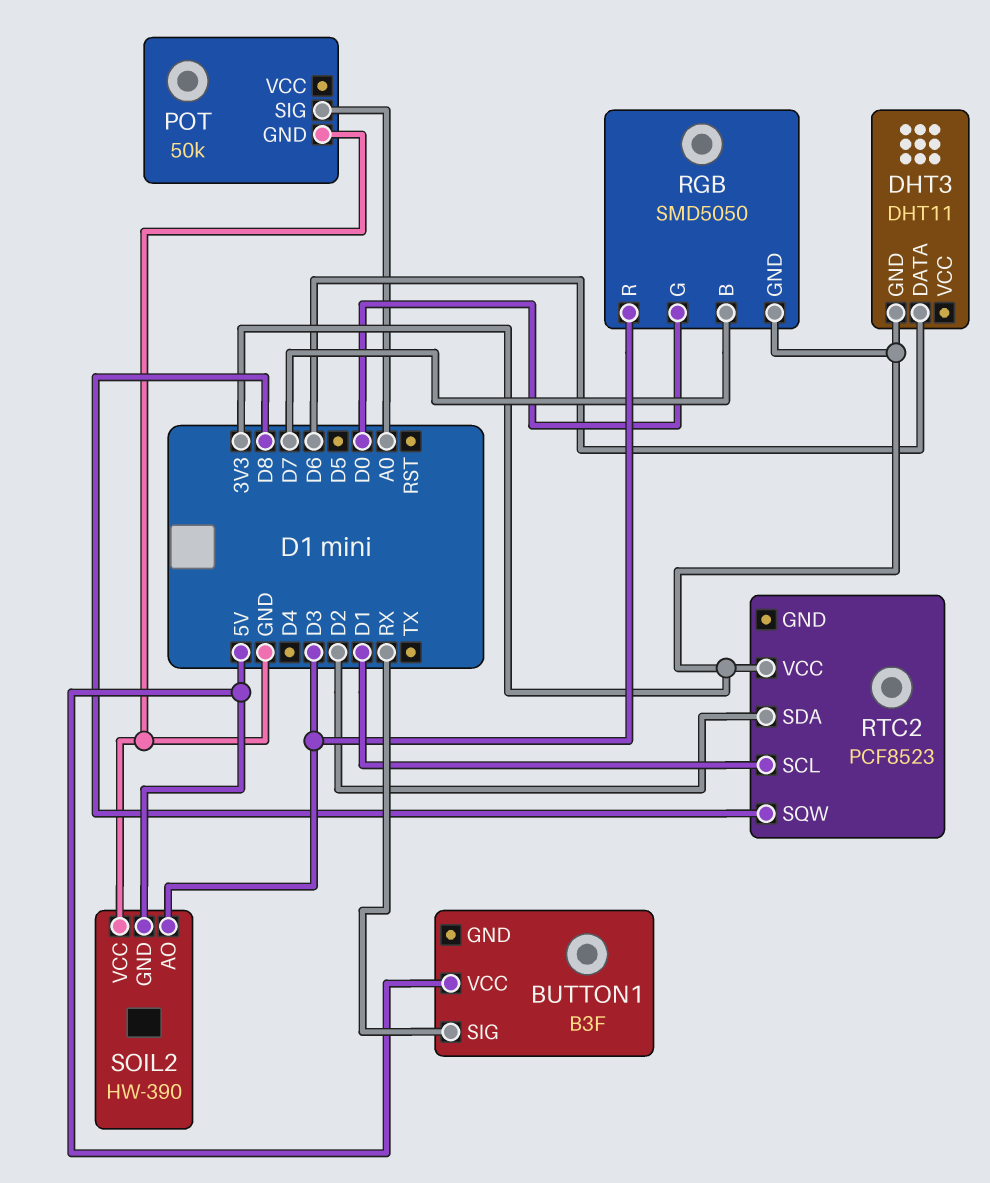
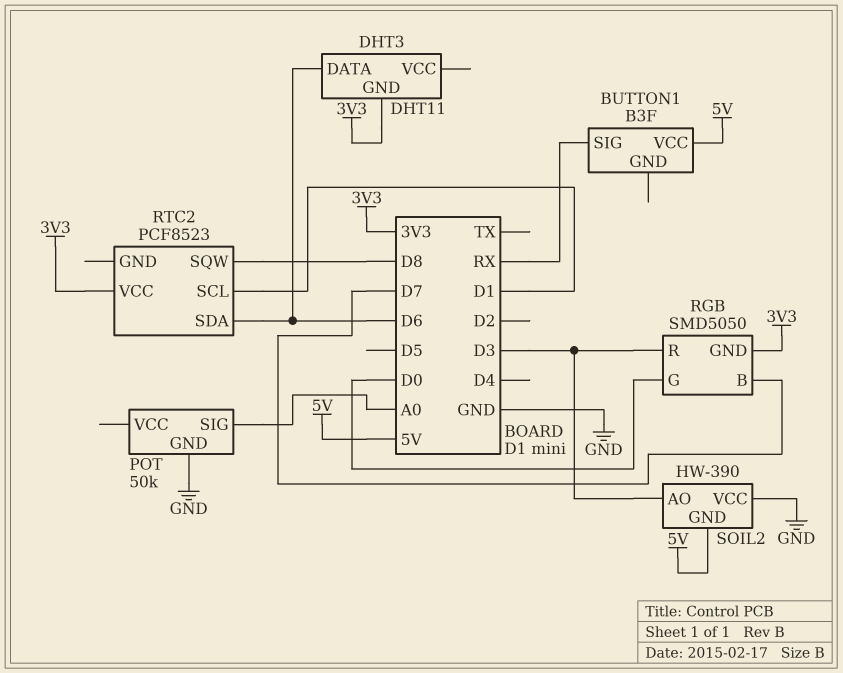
RTC2 pin SDA: D2 -> D6

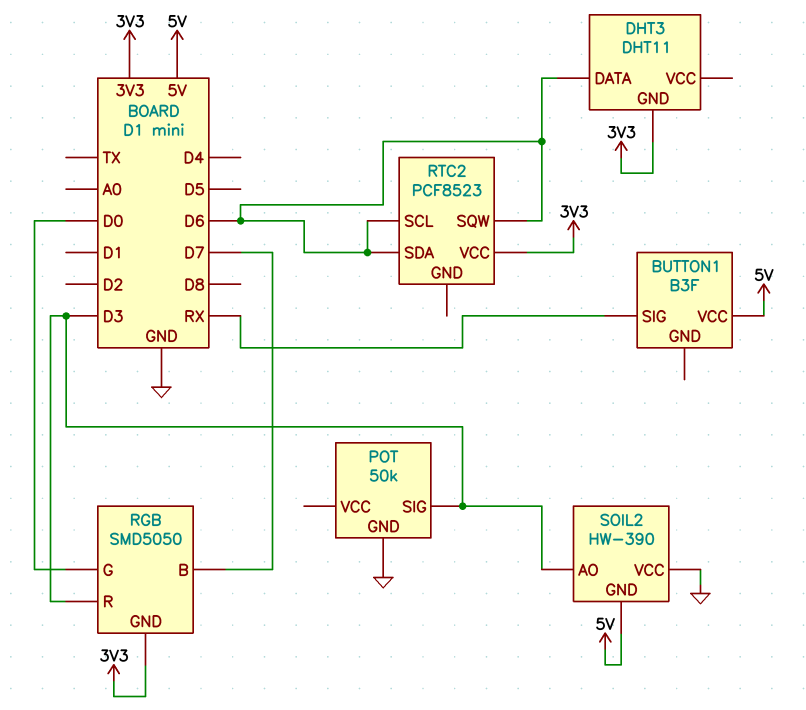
POT pin SIG: A0 -> D3
RTC2 pin SCL: D1 -> D6
RTC2 pin SQW: D8 -> D6

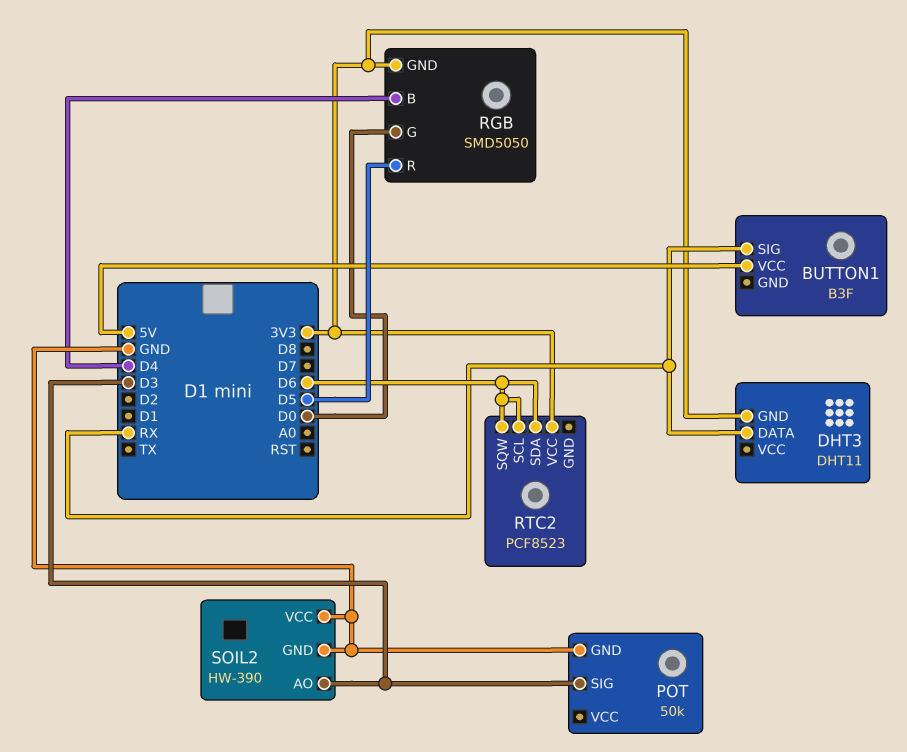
DHT3 pin DATA: D6 -> RX
RGB pin B: D7 -> D4
RGB pin R: D3 -> D5
SOIL2 pin GND: 5V -> GND

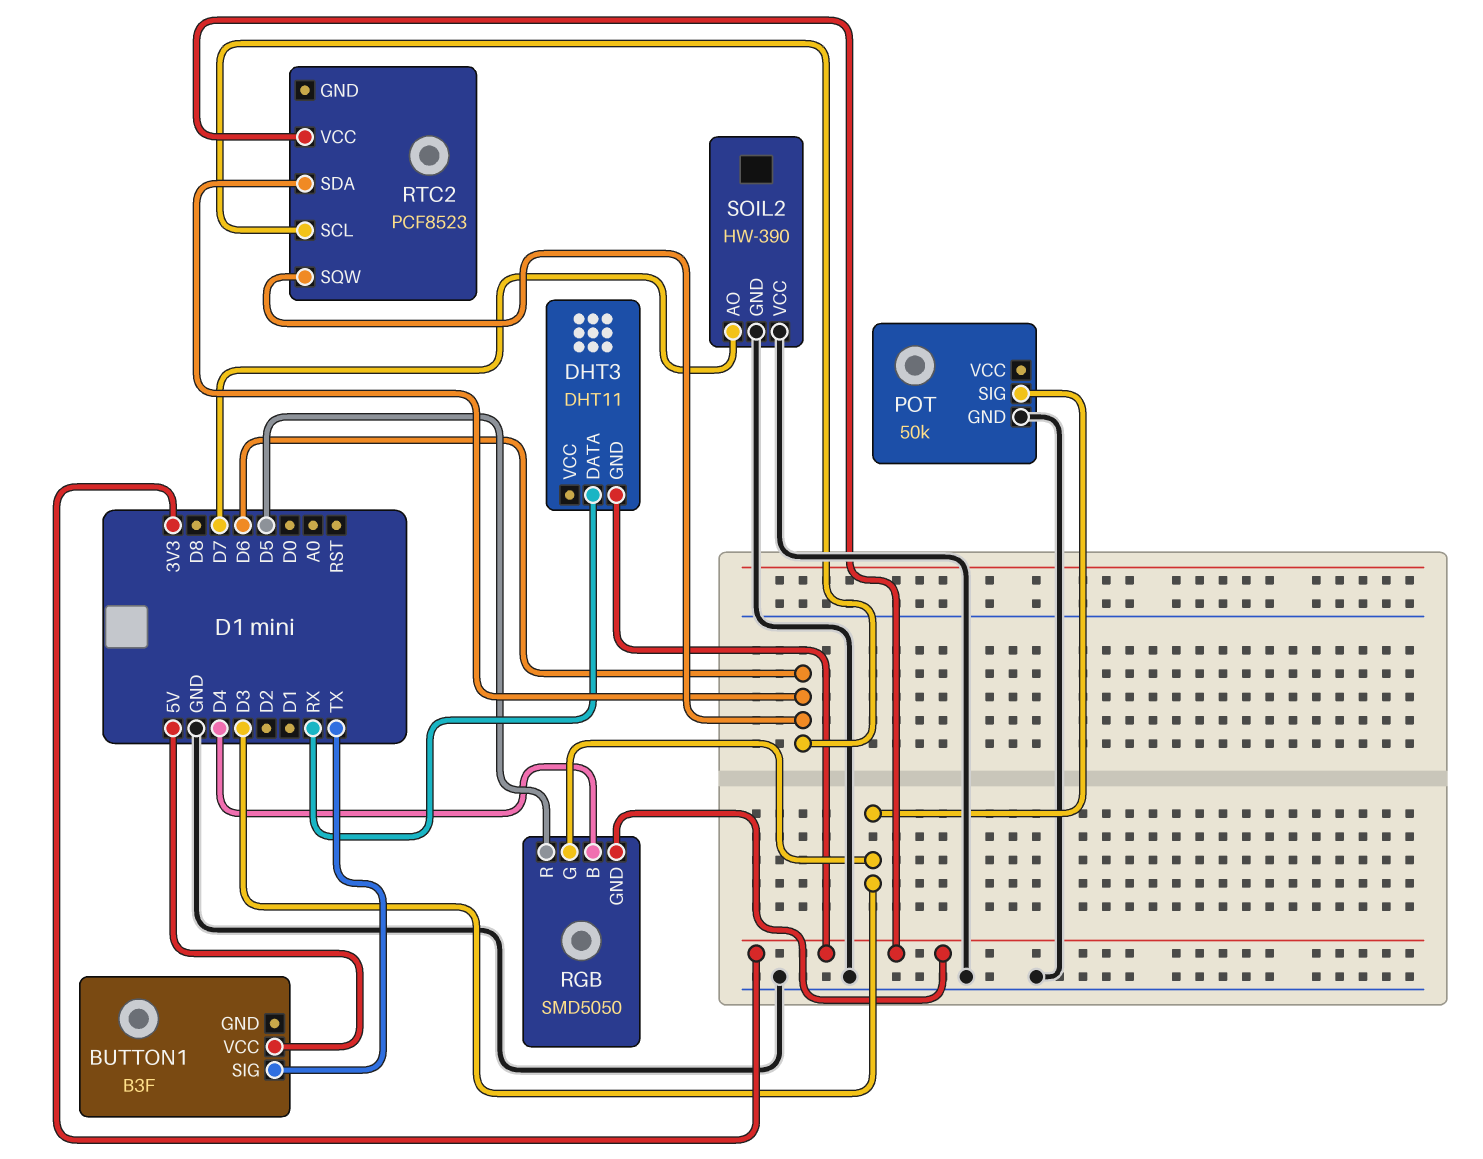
BUTTON1 pin SIG: RX -> TX
RGB pin G: D0 -> D3
SOIL2 pin AO: D3 -> D7

